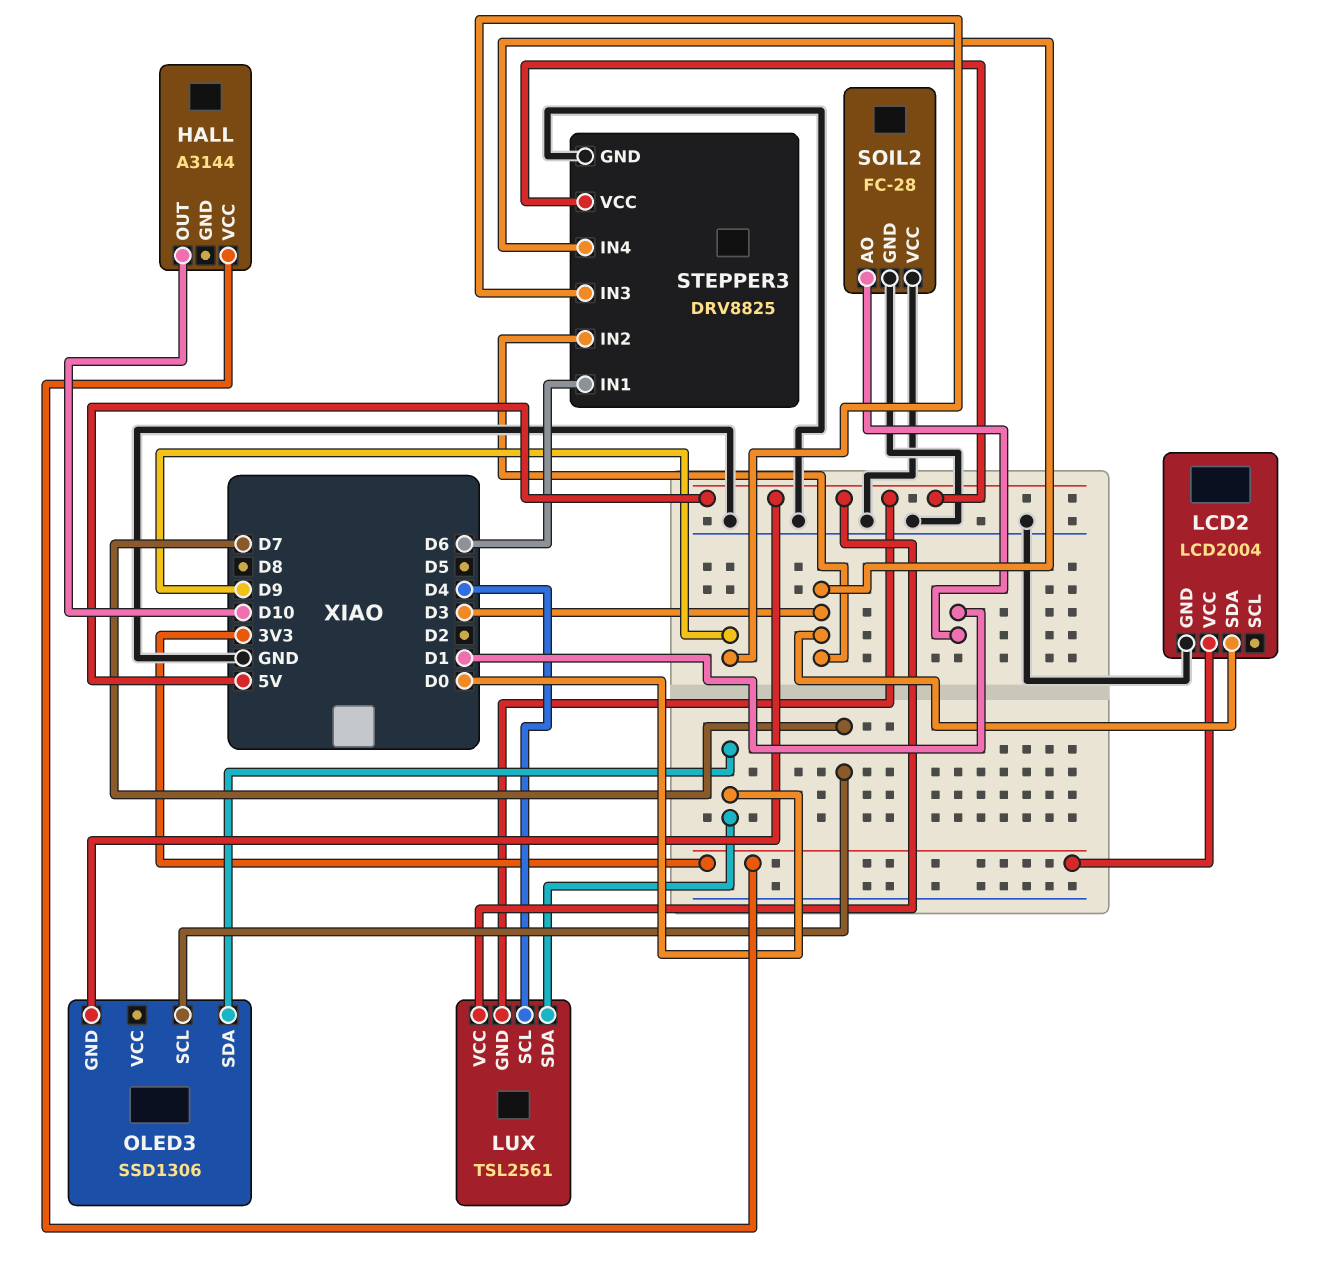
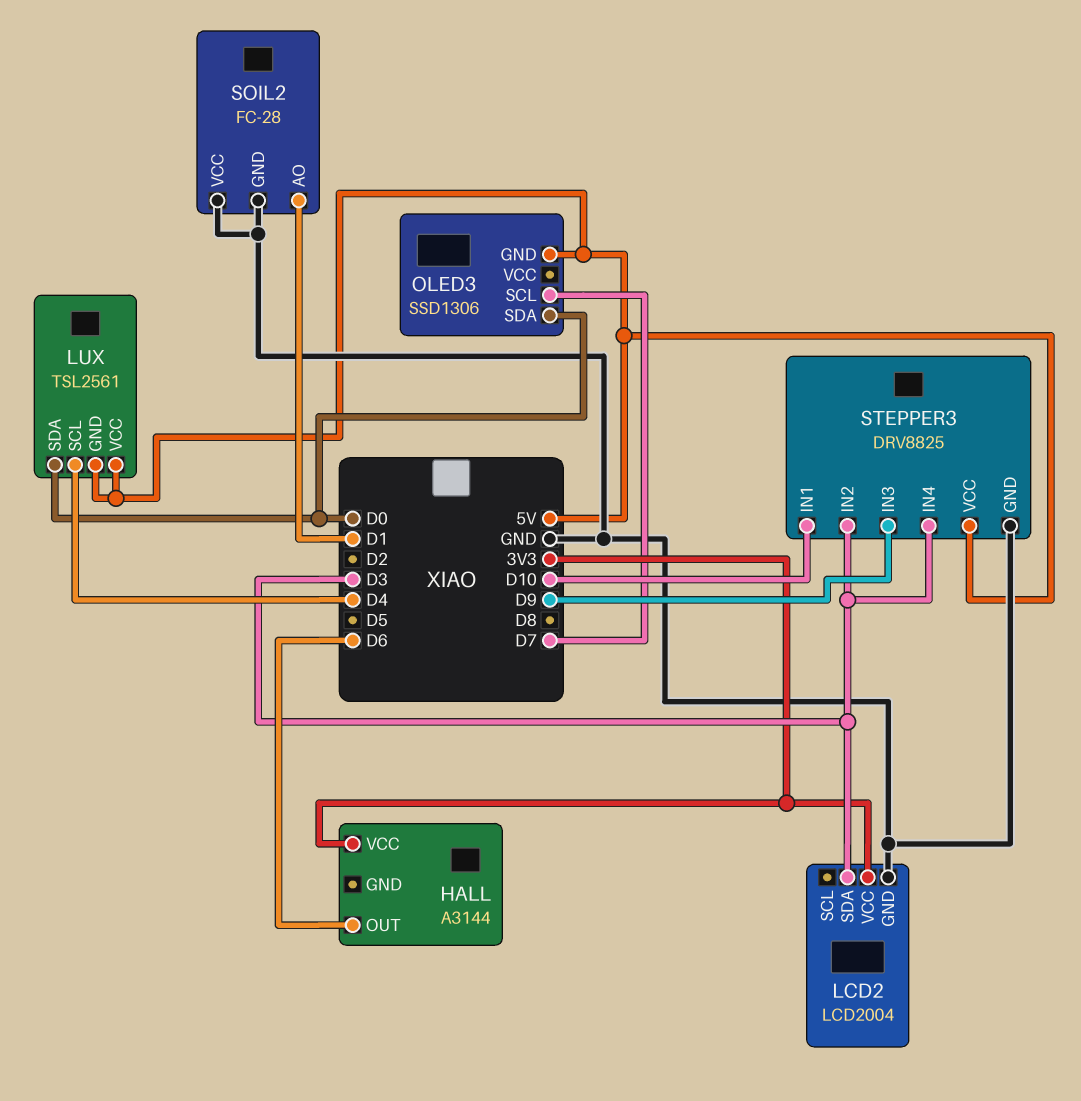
HALL pin OUT: D10 -> D6
STEPPER3 pin IN1: D6 -> D10

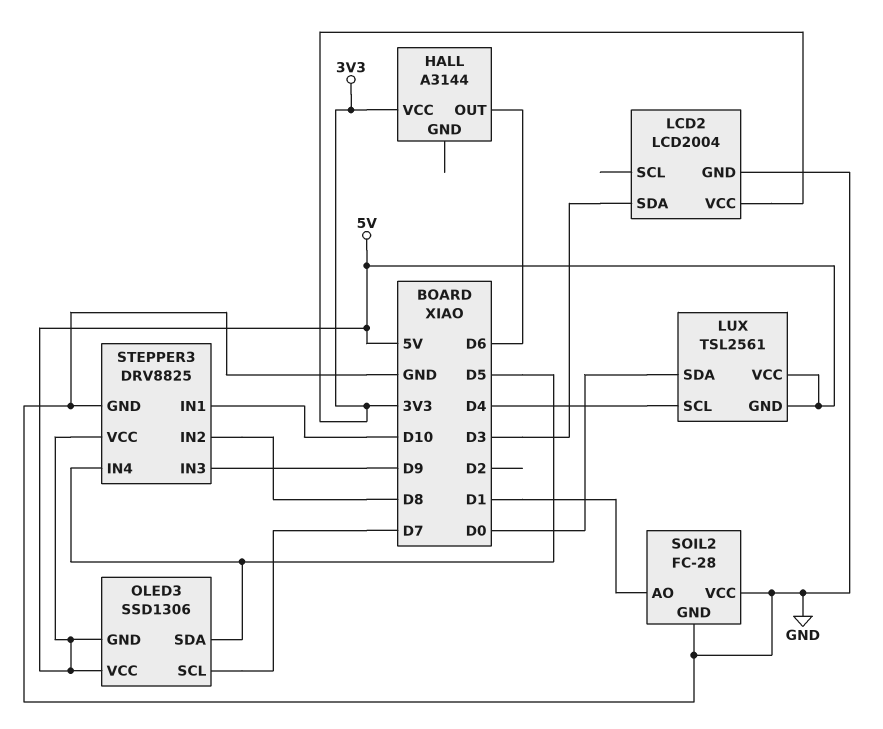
OLED3 pin SDA: D0 -> D5
OLED3 pin VCC: none -> 5V
STEPPER3 pin IN2: D3 -> D8
STEPPER3 pin IN4: D3 -> D5

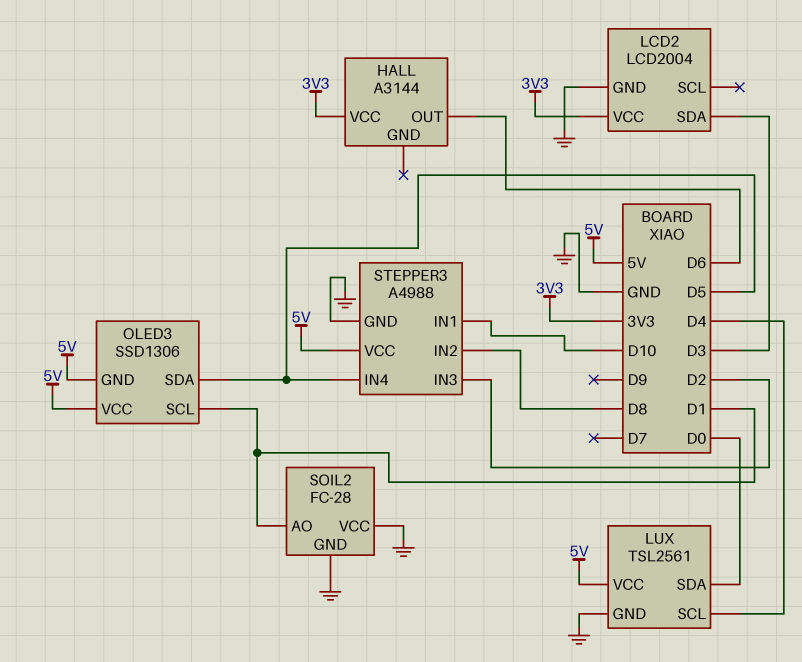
LUX pin GND: 5V -> GND
OLED3 pin SCL: D7 -> D1
STEPPER3: DRV8825 -> A4988
STEPPER3 pin IN3: D9 -> D2

